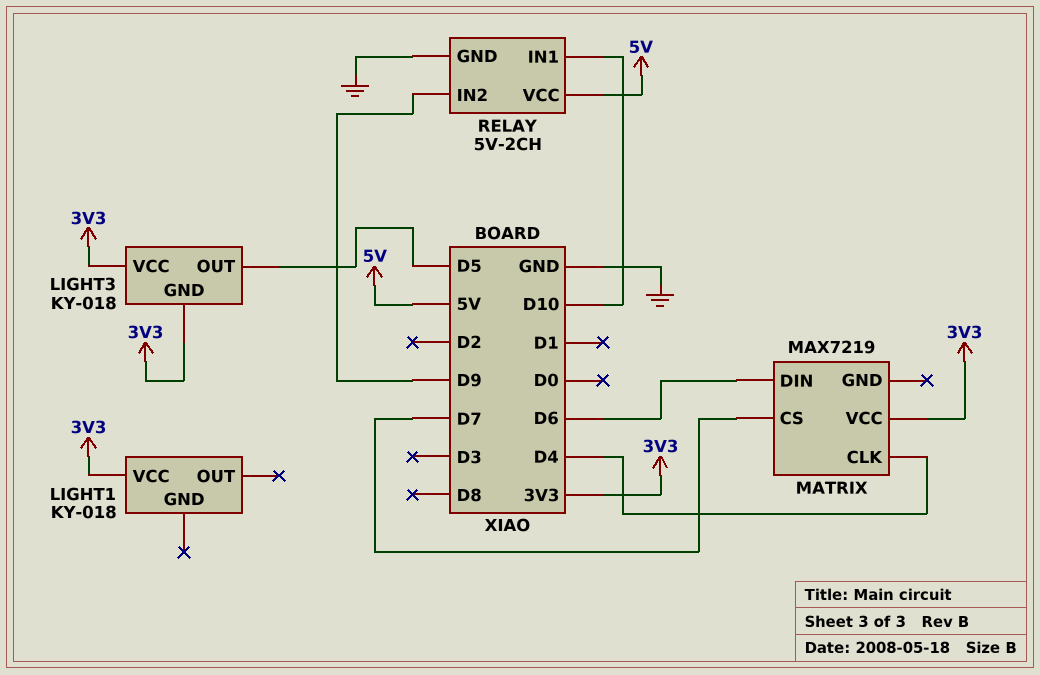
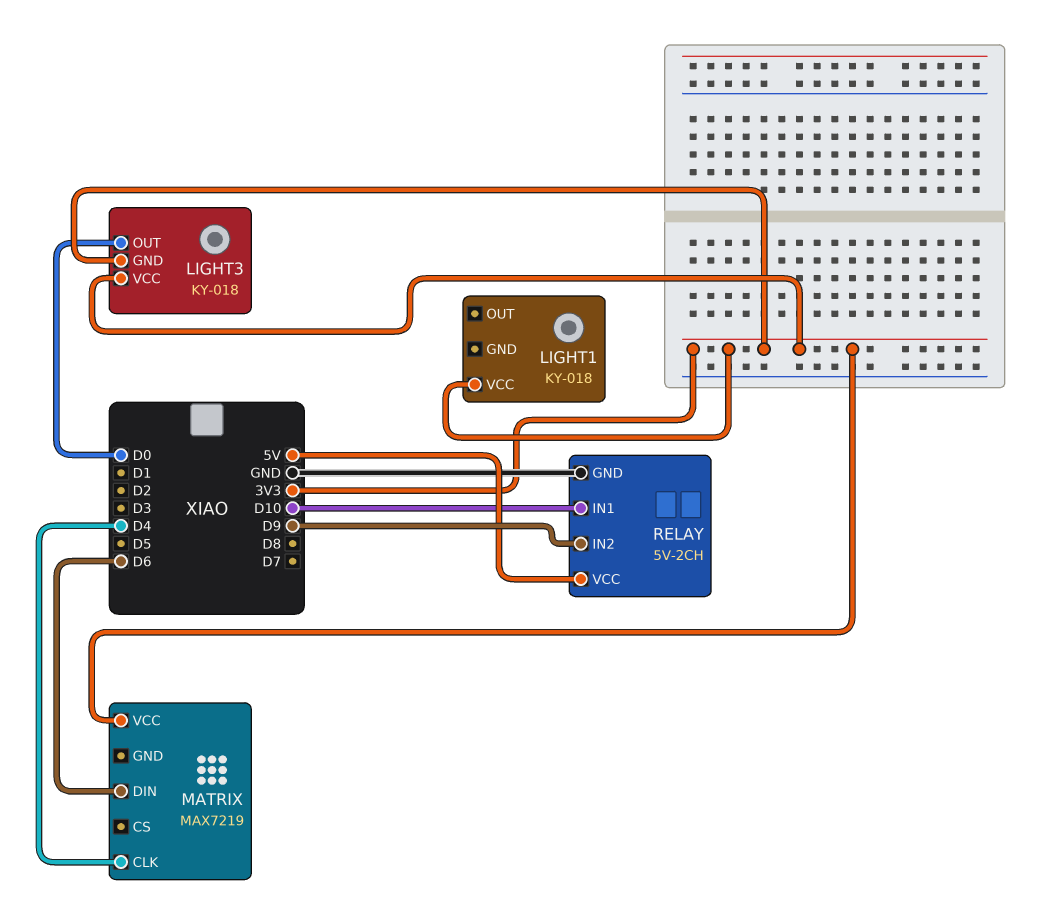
LIGHT3 pin OUT: D5 -> D0
MATRIX pin CS: D7 -> none

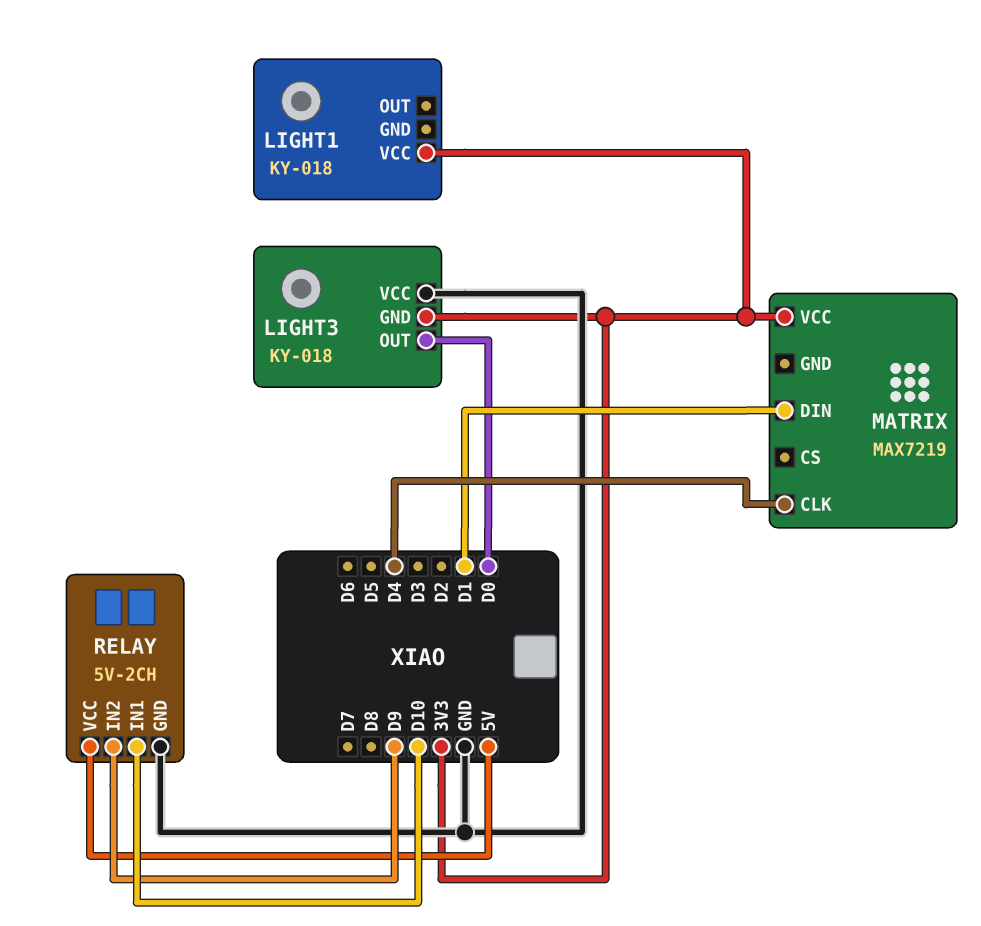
LIGHT3 pin VCC: 3V3 -> GND
MATRIX pin DIN: D6 -> D1

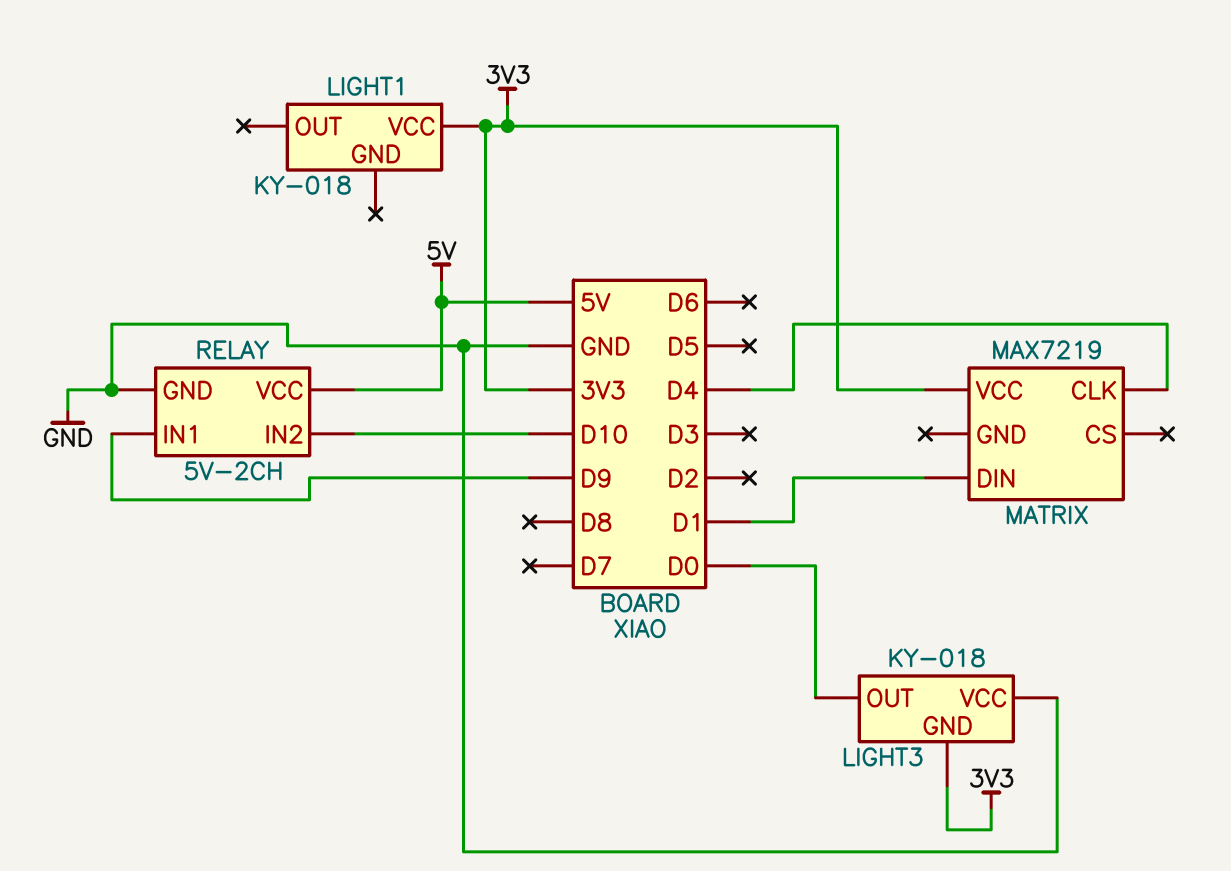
RELAY pin IN1: D10 -> D9
RELAY pin IN2: D9 -> D10

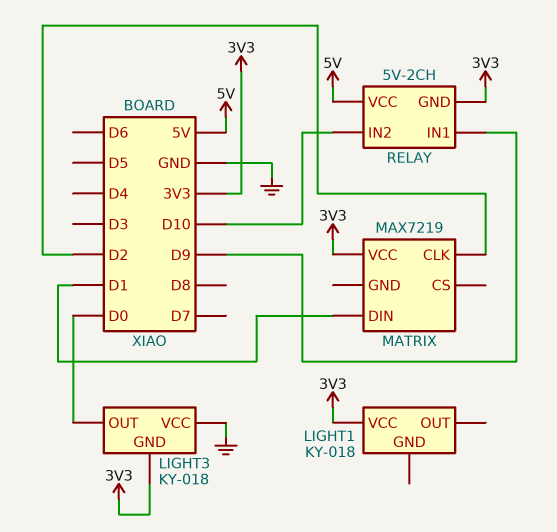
MATRIX pin CLK: D4 -> D2
RELAY pin GND: GND -> 3V3

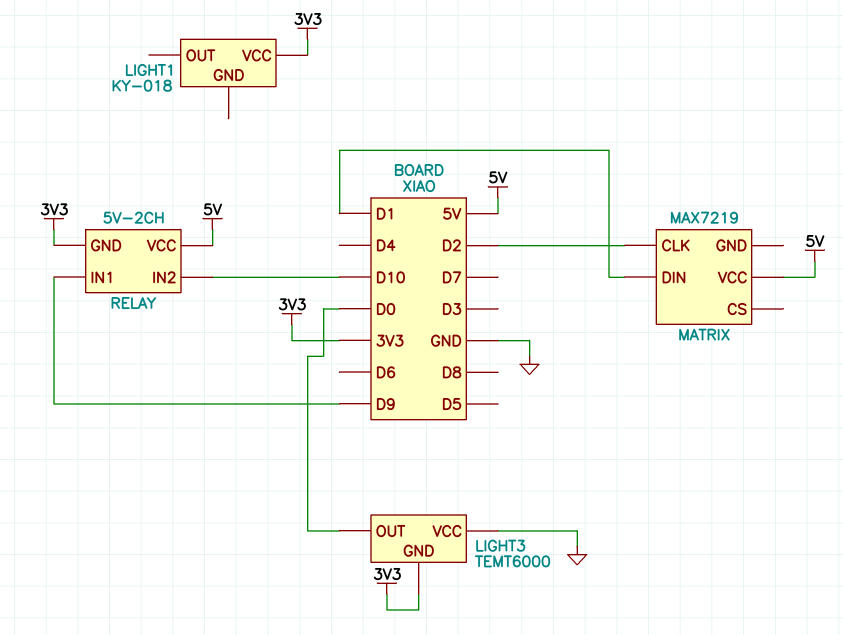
LIGHT3: KY-018 -> TEMT6000
MATRIX pin VCC: 3V3 -> 5V

